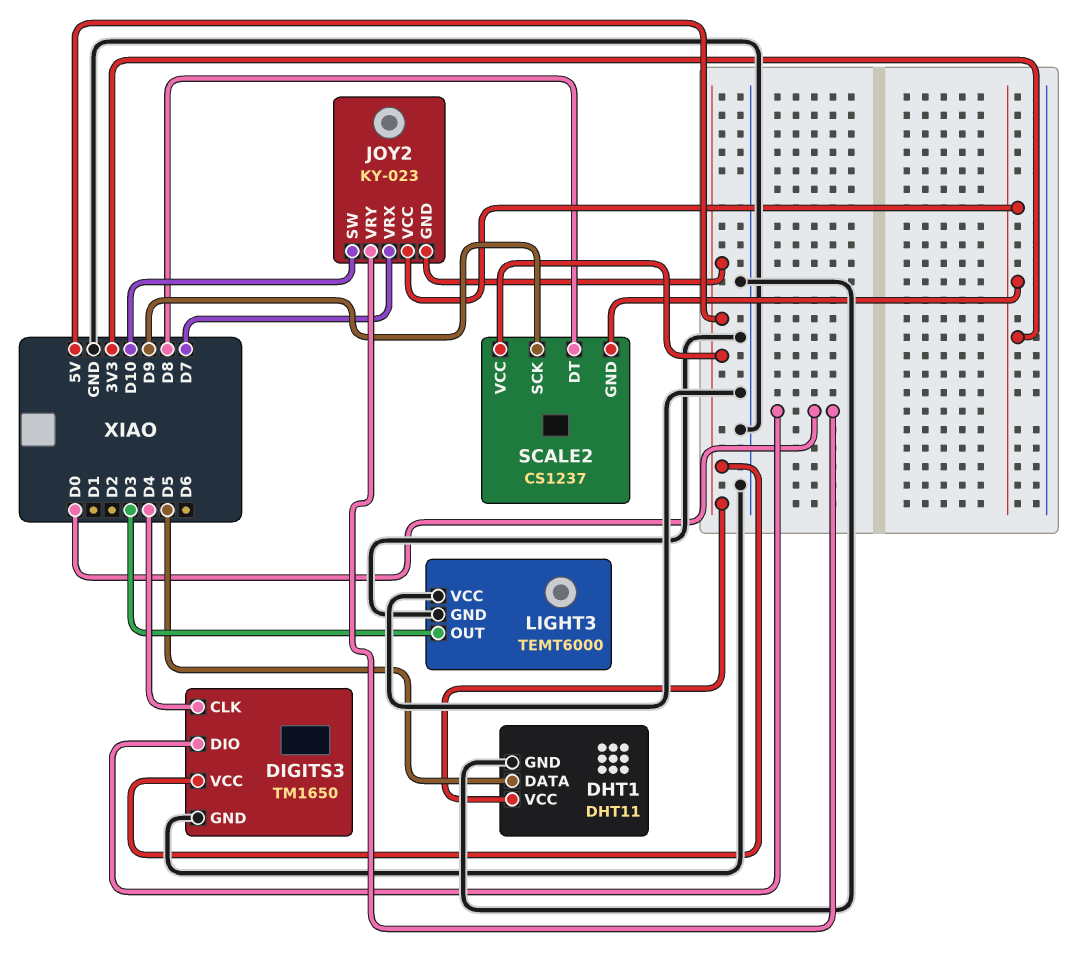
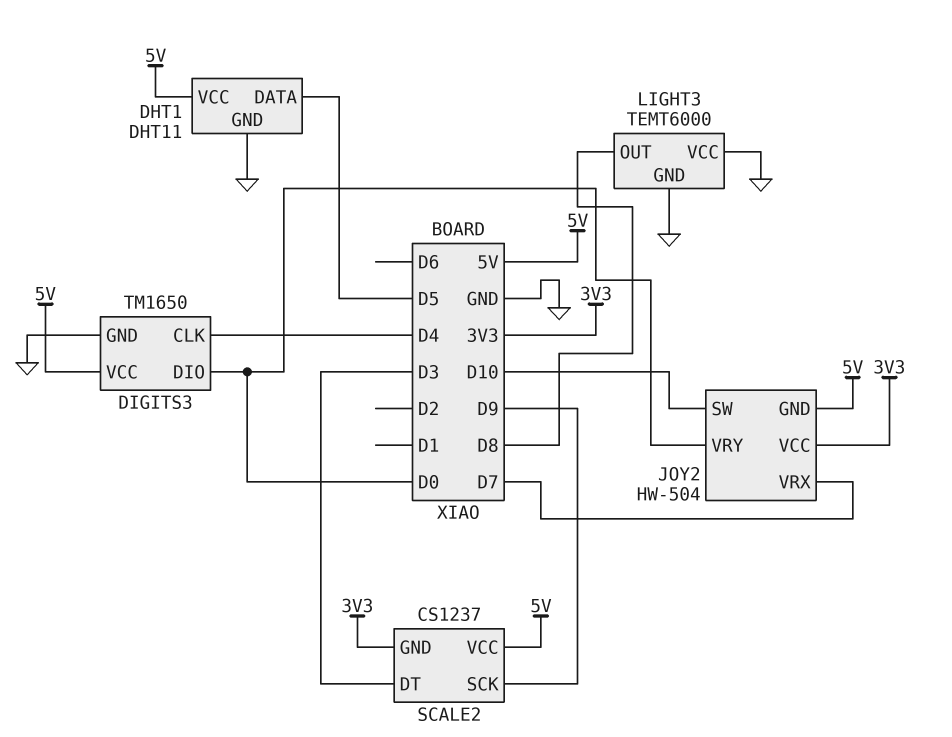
JOY2: KY-023 -> HW-504
LIGHT3 pin OUT: D3 -> D8
SCALE2 pin DT: D8 -> D3

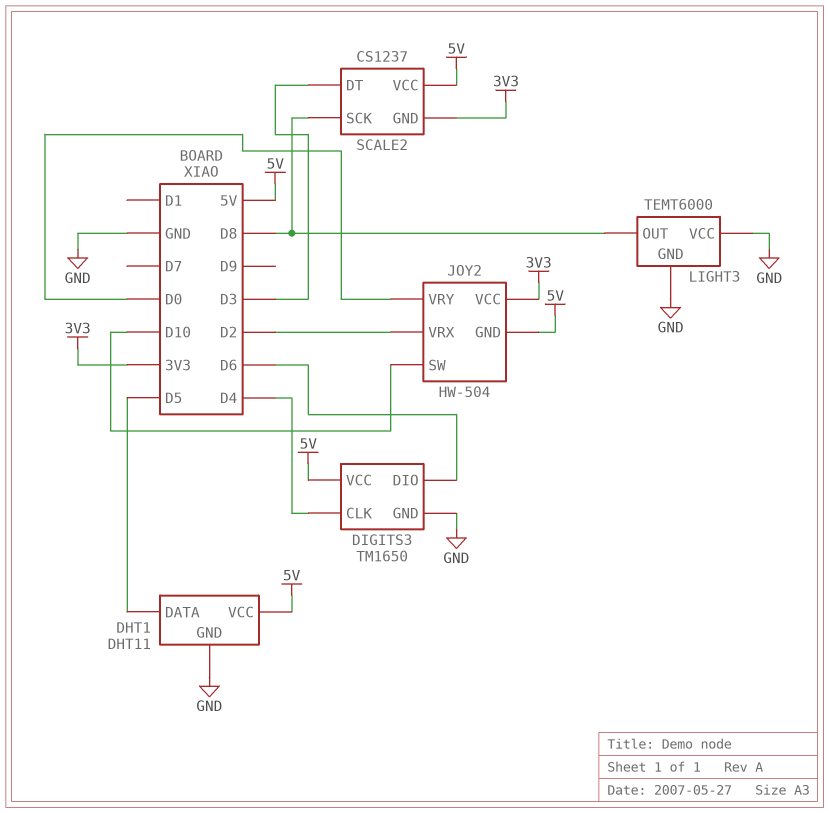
DIGITS3 pin DIO: D0 -> D6
JOY2 pin VRX: D7 -> D2
SCALE2 pin SCK: D9 -> D8

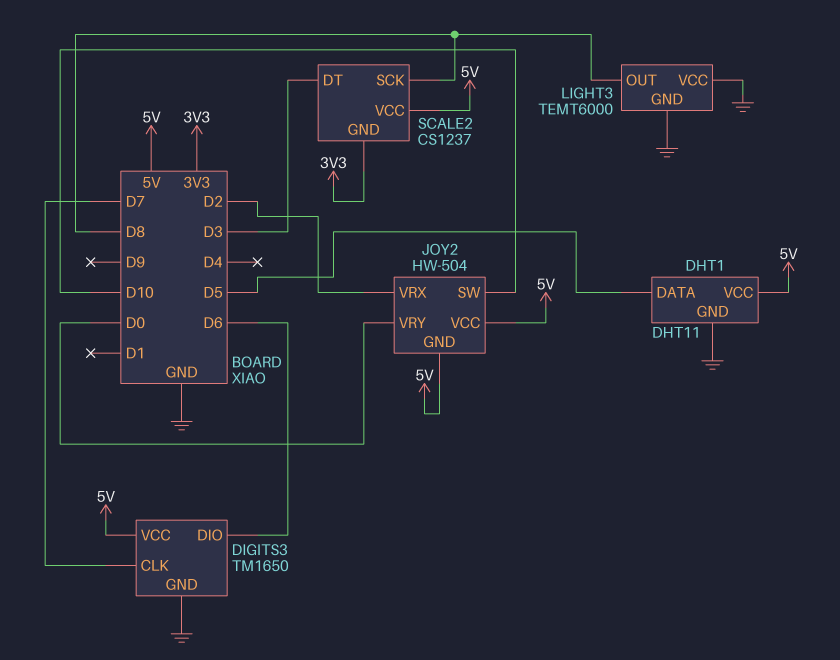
DIGITS3 pin CLK: D4 -> D7
JOY2 pin VCC: 3V3 -> 5V

